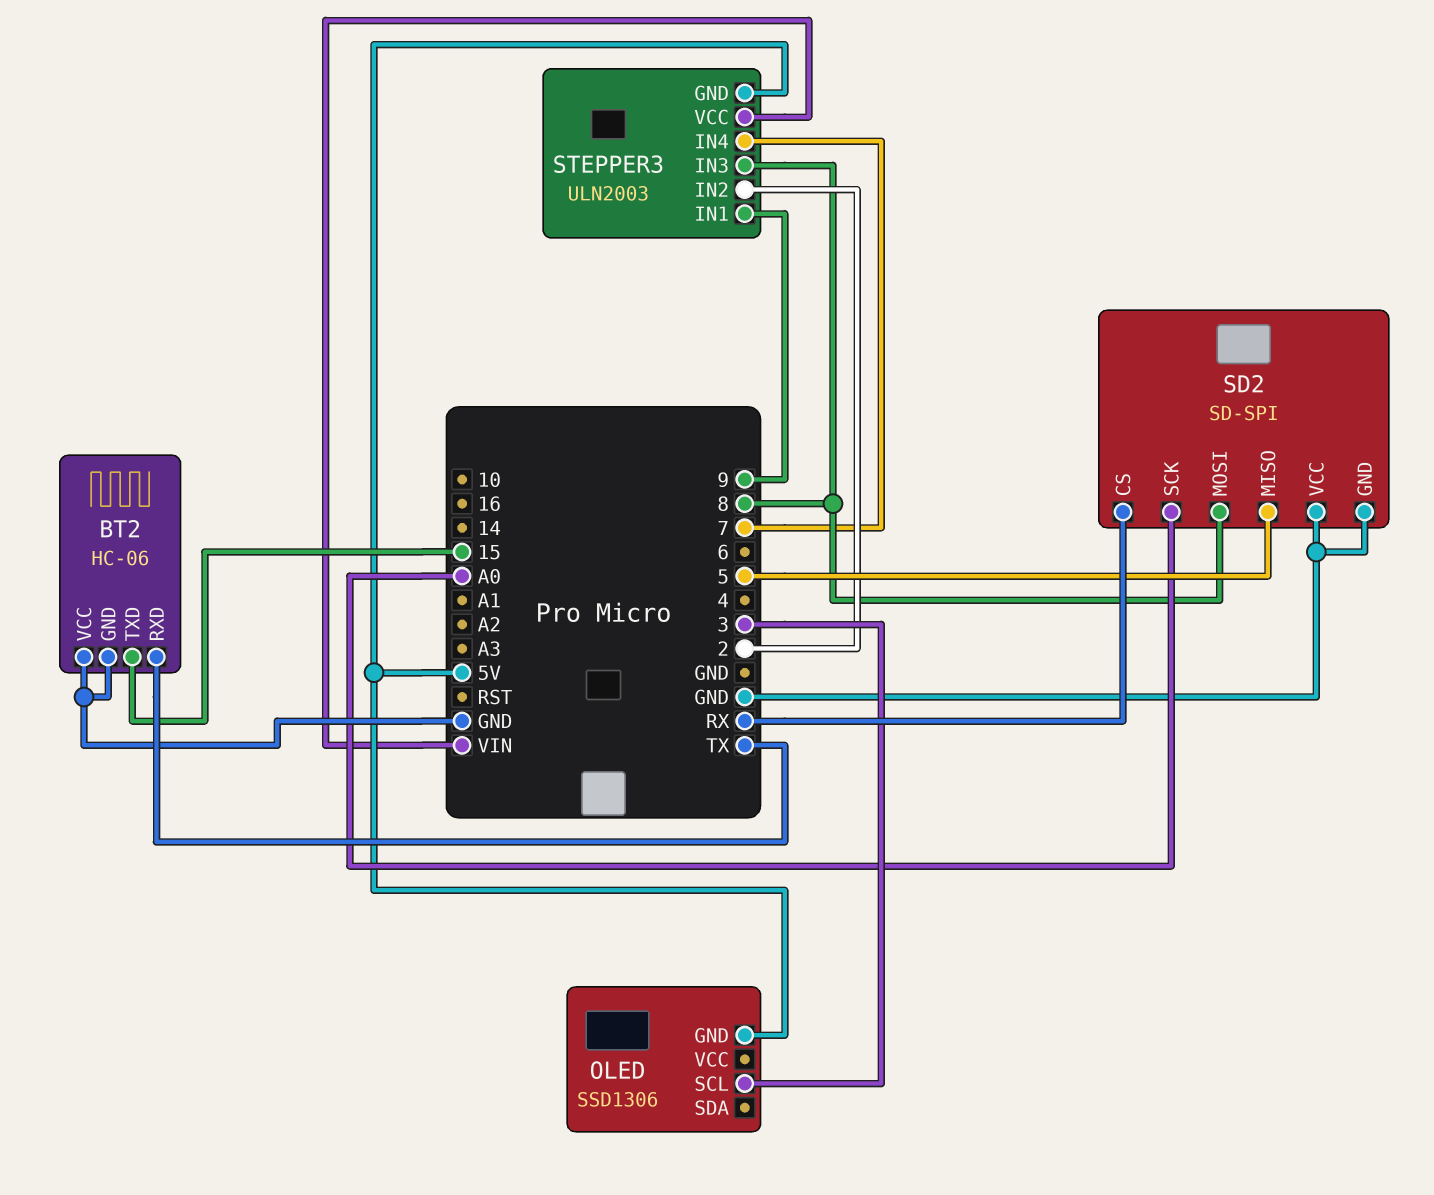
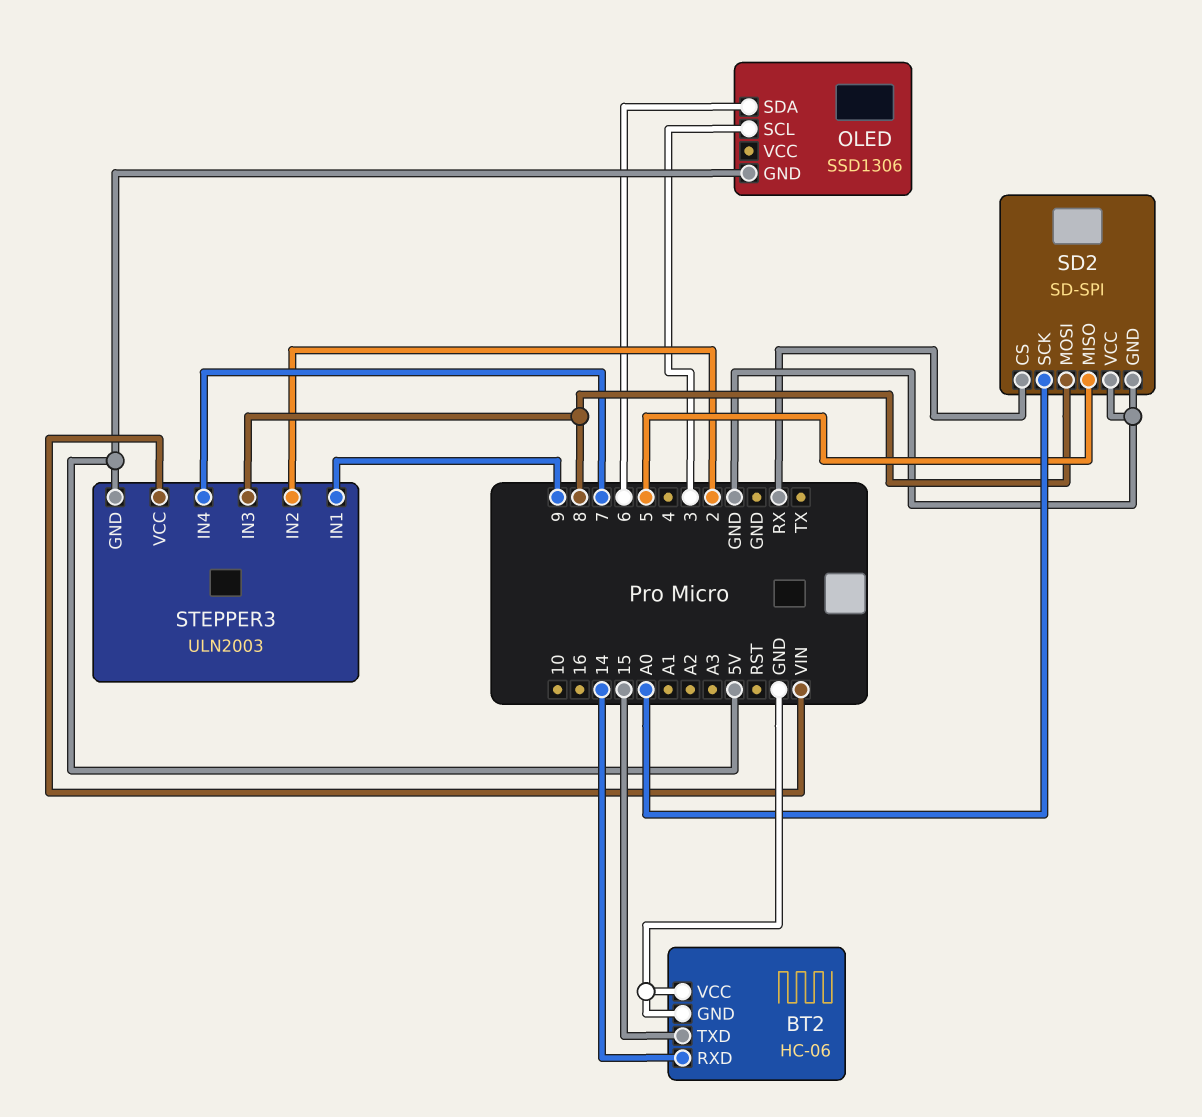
BT2 pin RXD: TX -> 14
OLED pin SDA: none -> 6

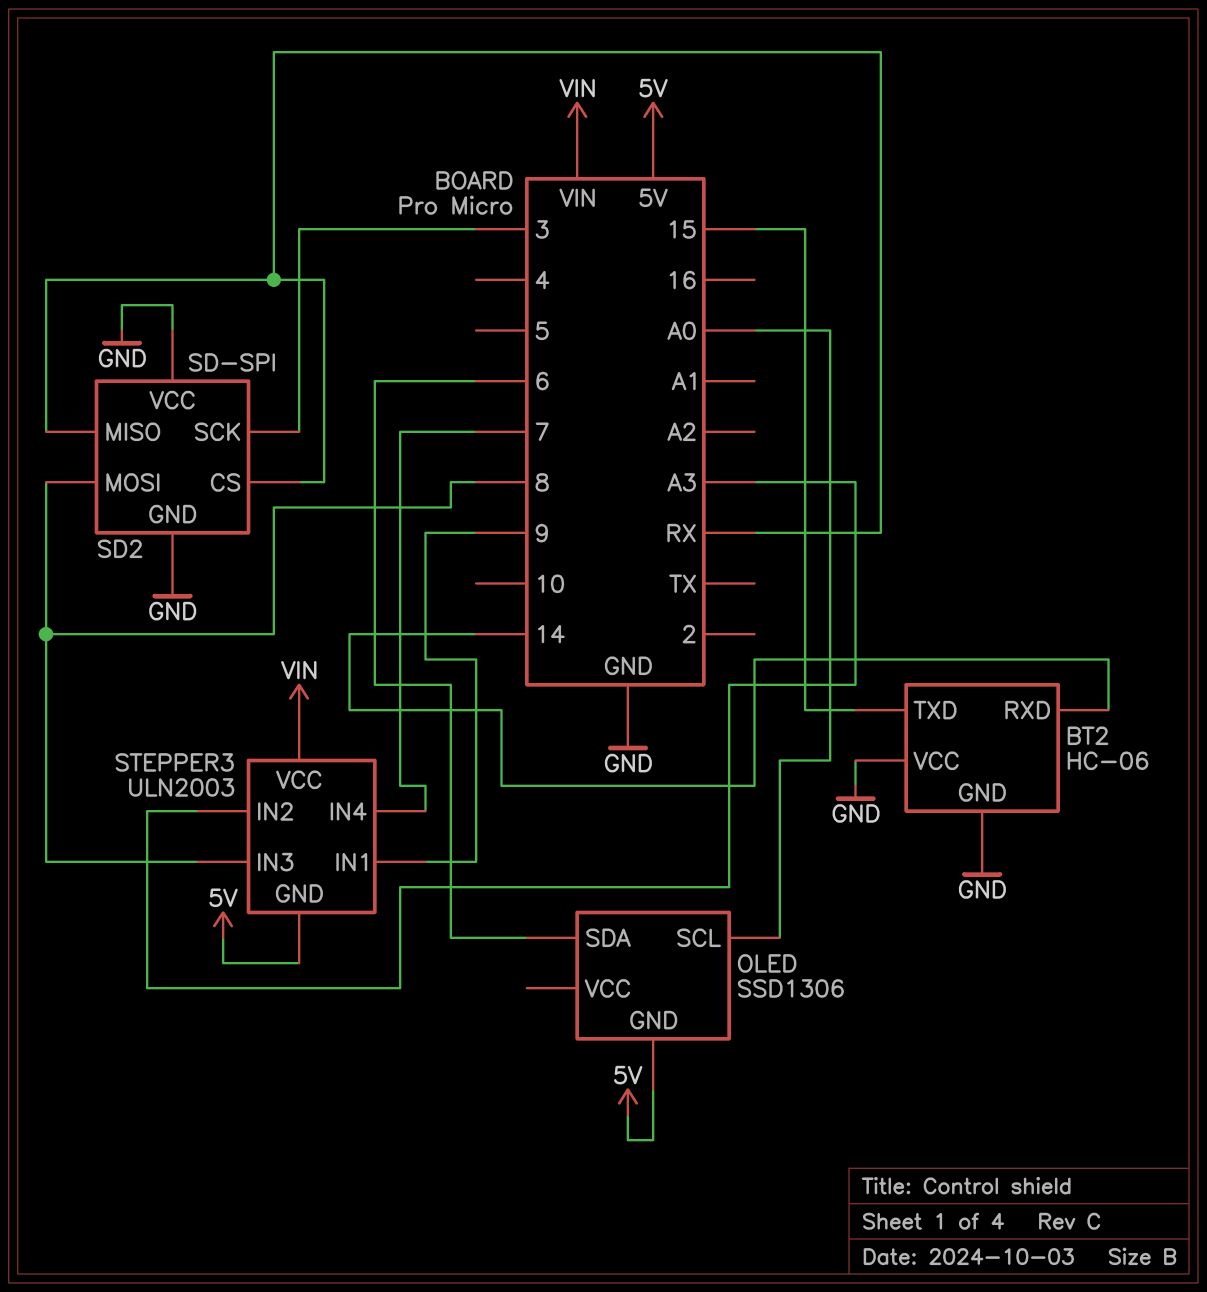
OLED pin SCL: 3 -> A0
SD2 pin MISO: 5 -> RX
SD2 pin SCK: A0 -> 3
STEPPER3 pin IN2: 2 -> A3

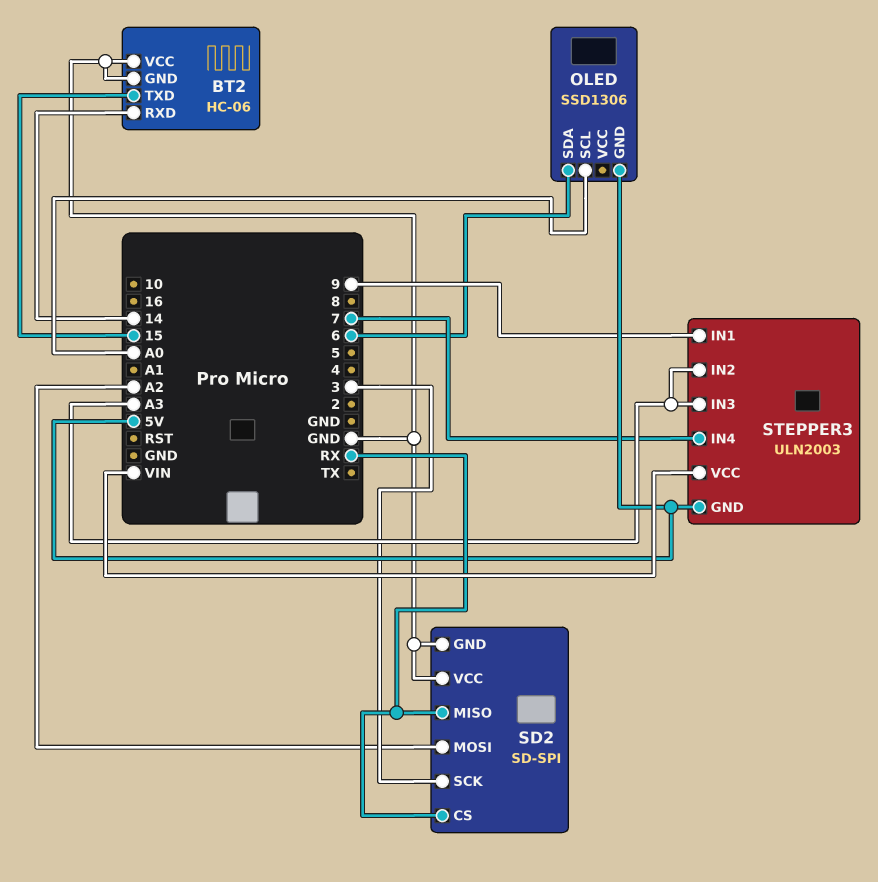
SD2 pin MOSI: 8 -> A2
STEPPER3 pin IN3: 8 -> A3

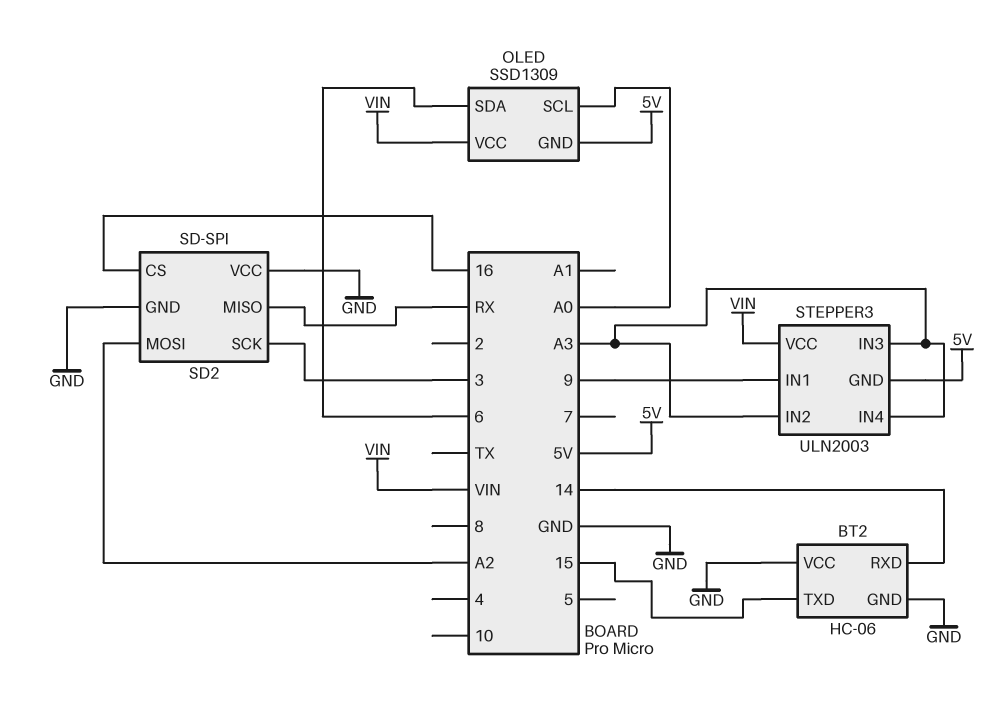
OLED: SSD1306 -> SSD1309
OLED pin VCC: none -> VIN
SD2 pin CS: RX -> 16
STEPPER3 pin IN4: 7 -> A3

